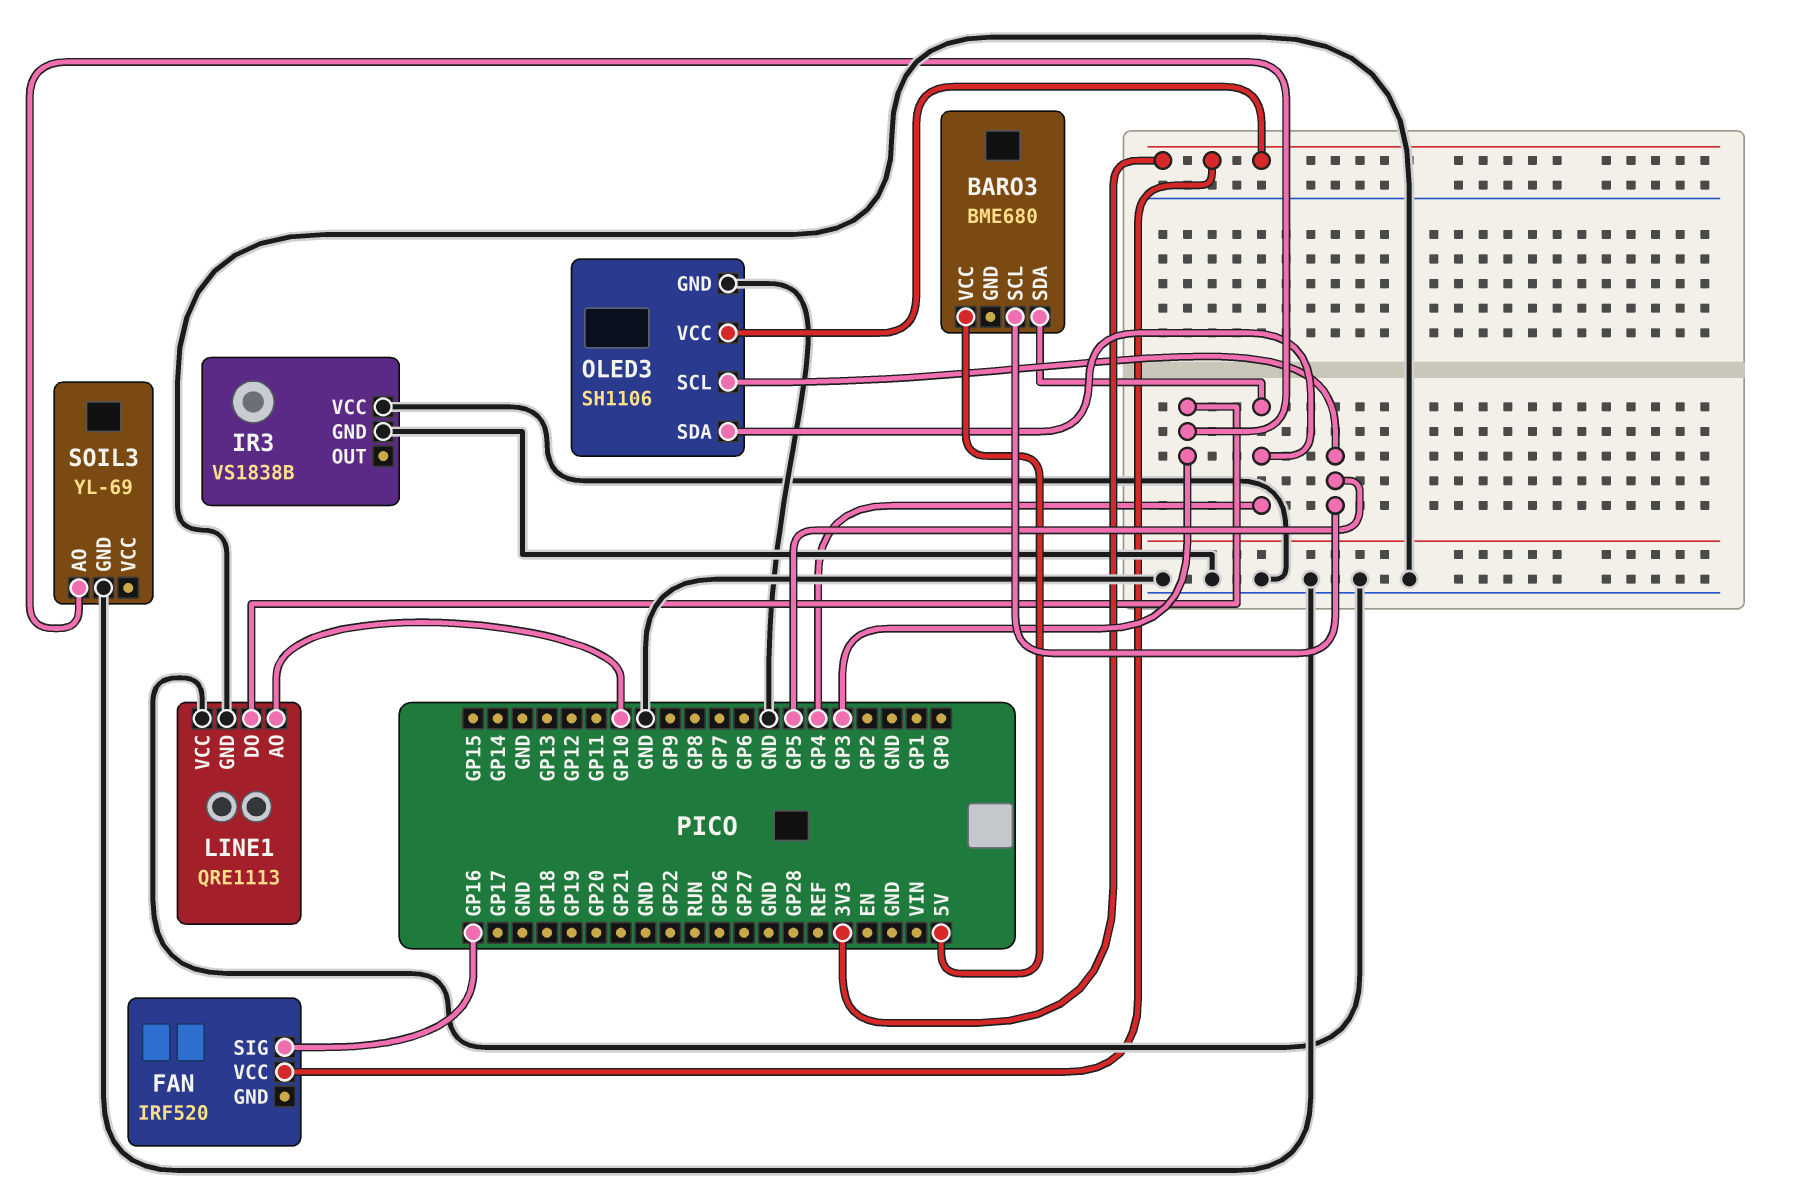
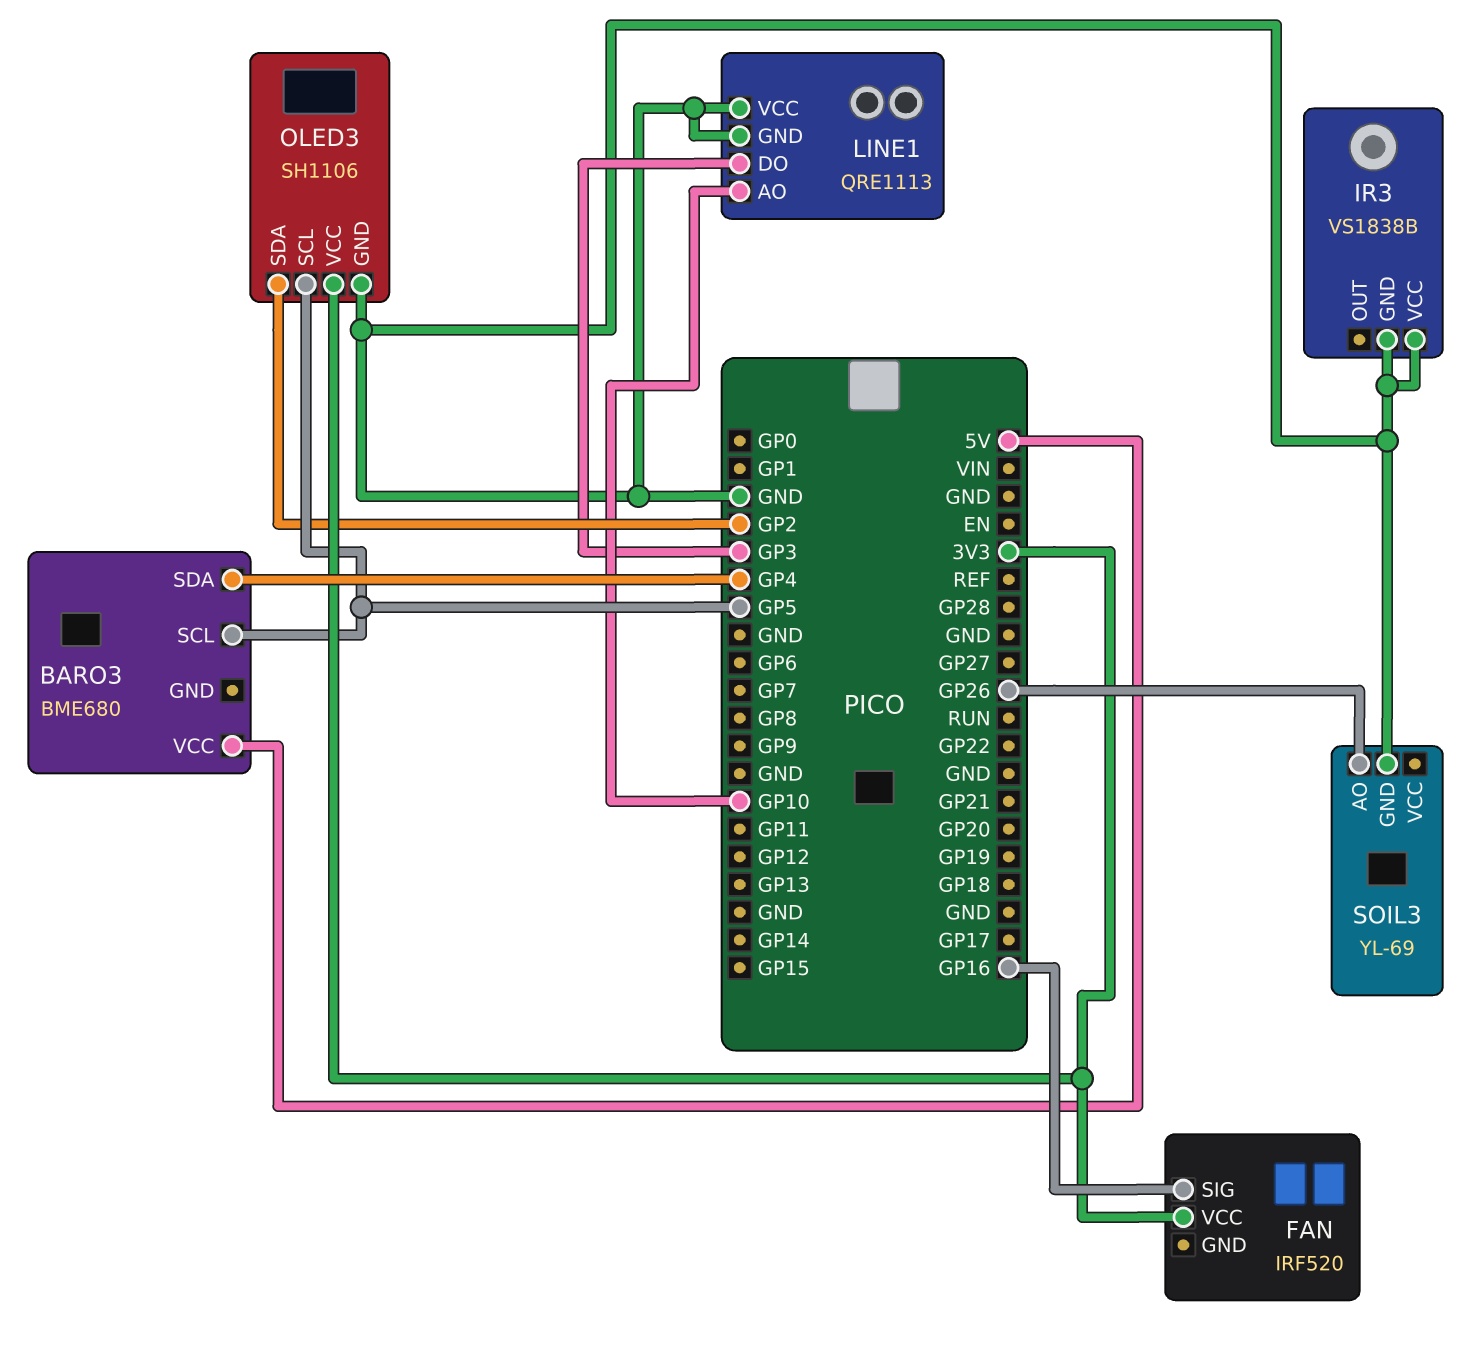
OLED3 pin SDA: GP4 -> GP2
SOIL3 pin AO: GP3 -> GP26

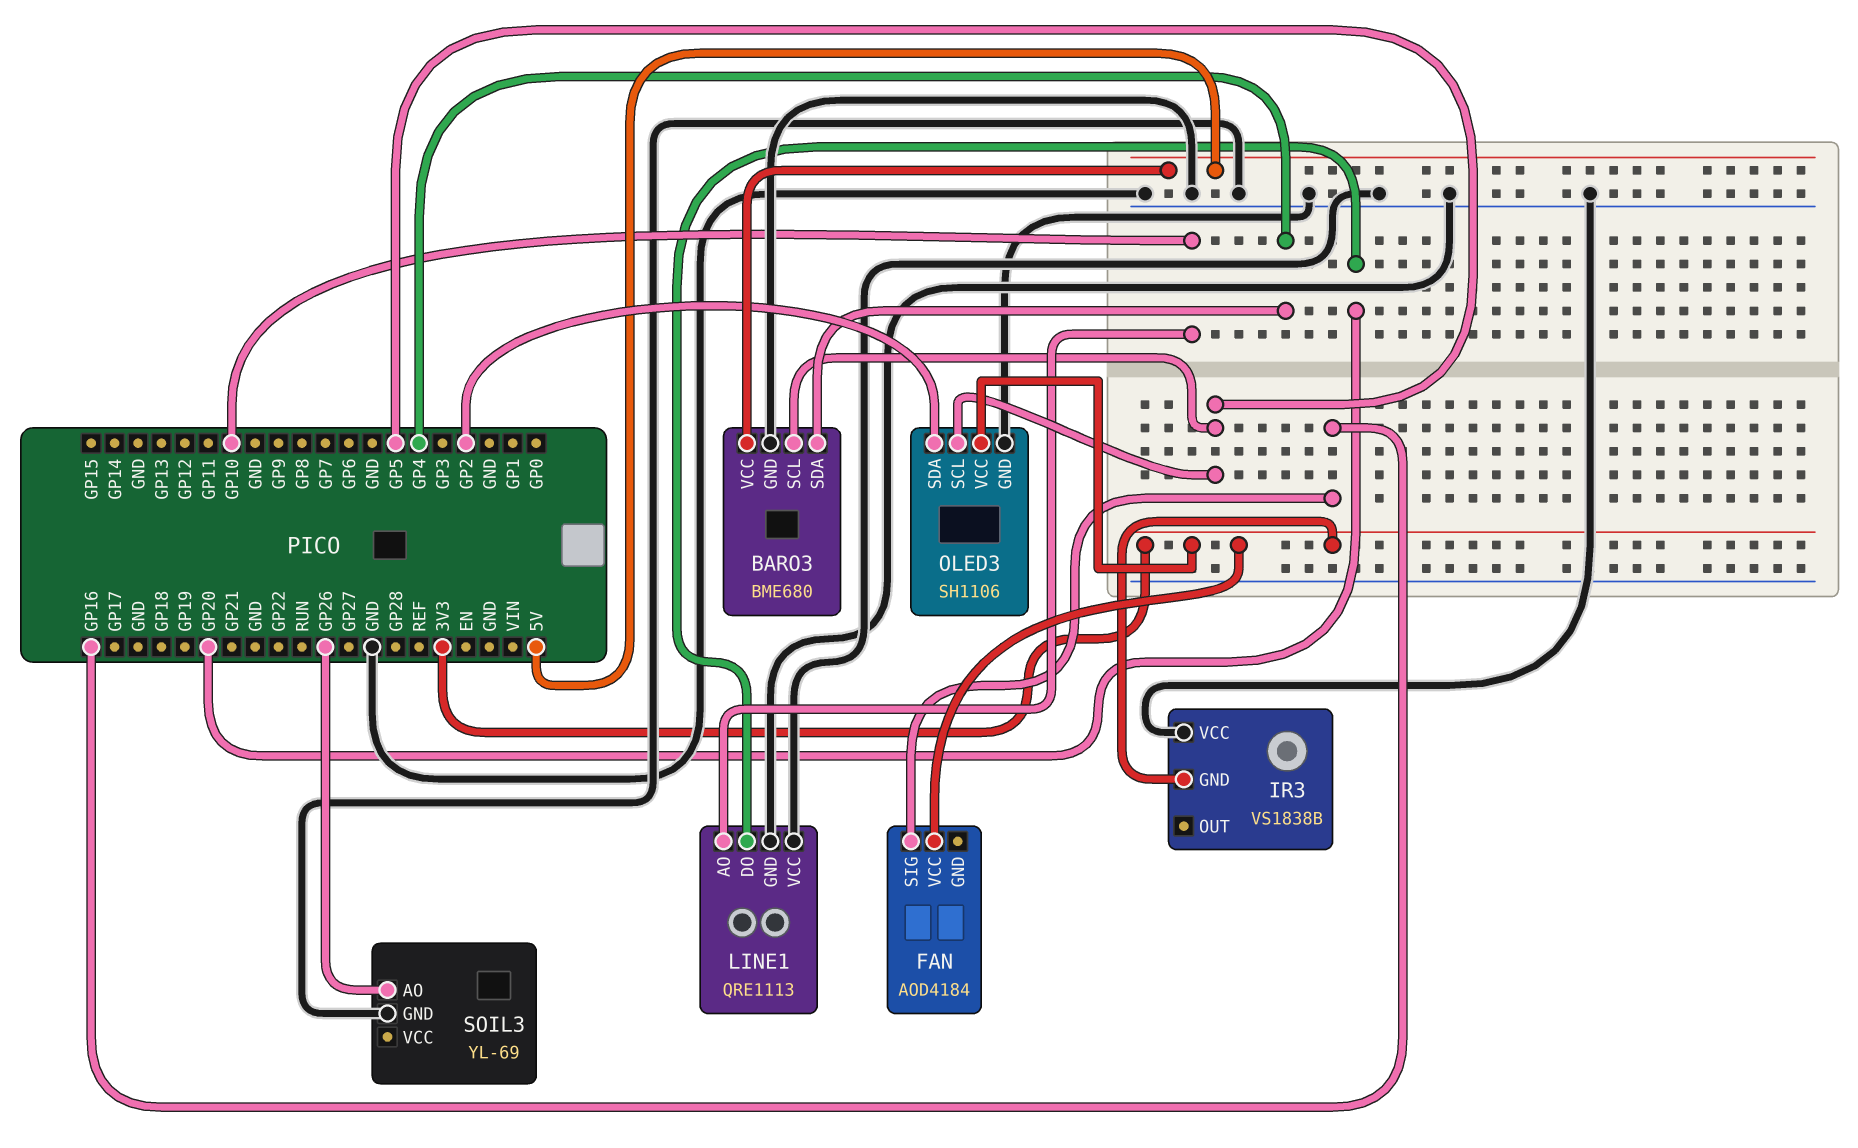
BARO3 pin GND: none -> GND
FAN: IRF520 -> AOD4184
IR3 pin GND: GND -> 3V3
LINE1 pin DO: GP3 -> GP20

